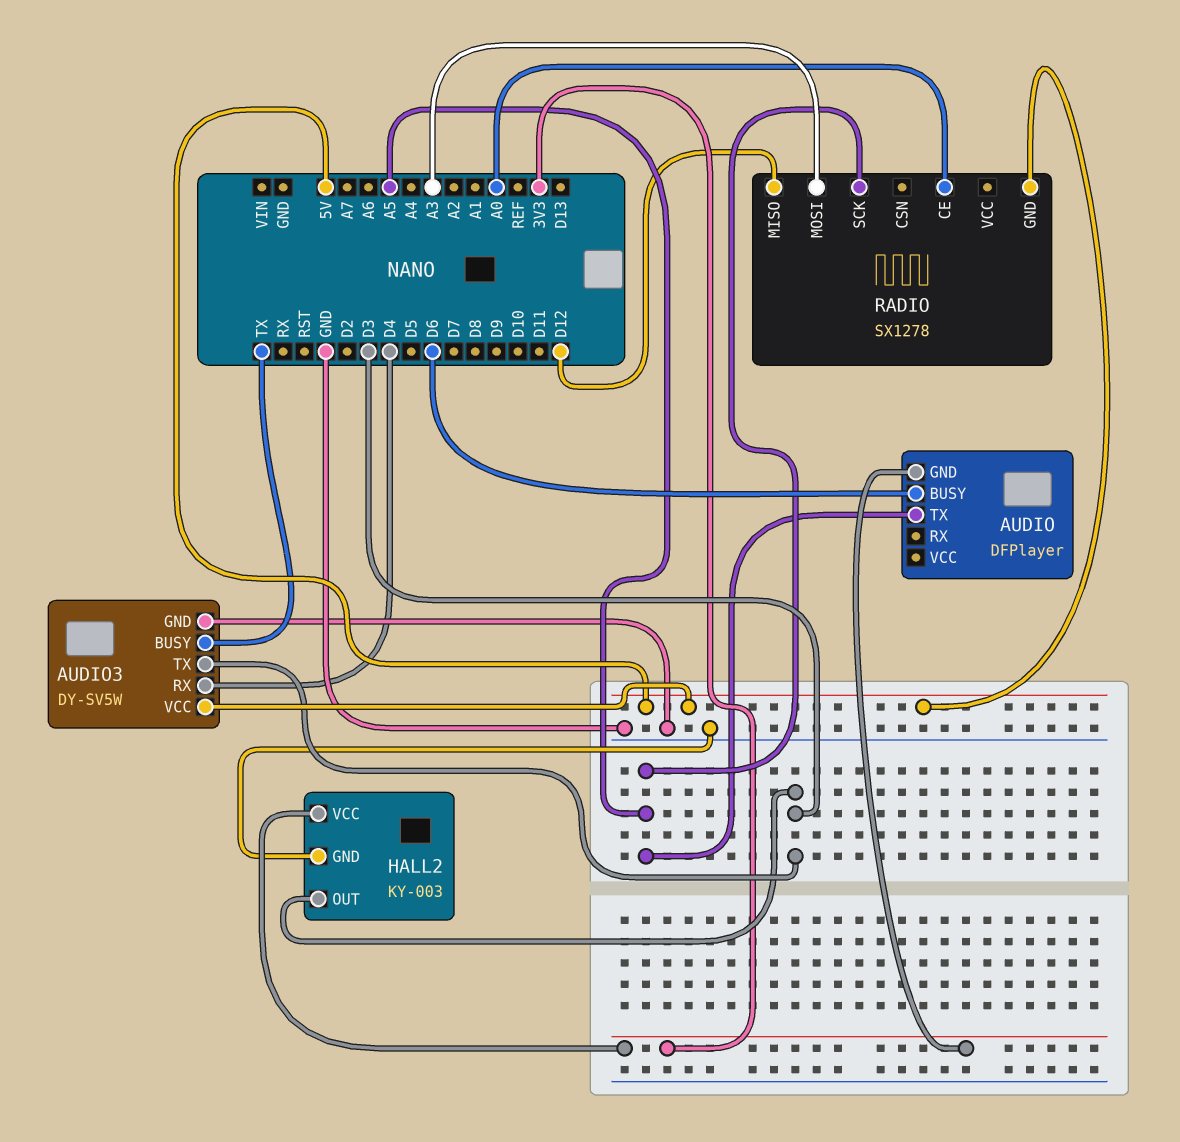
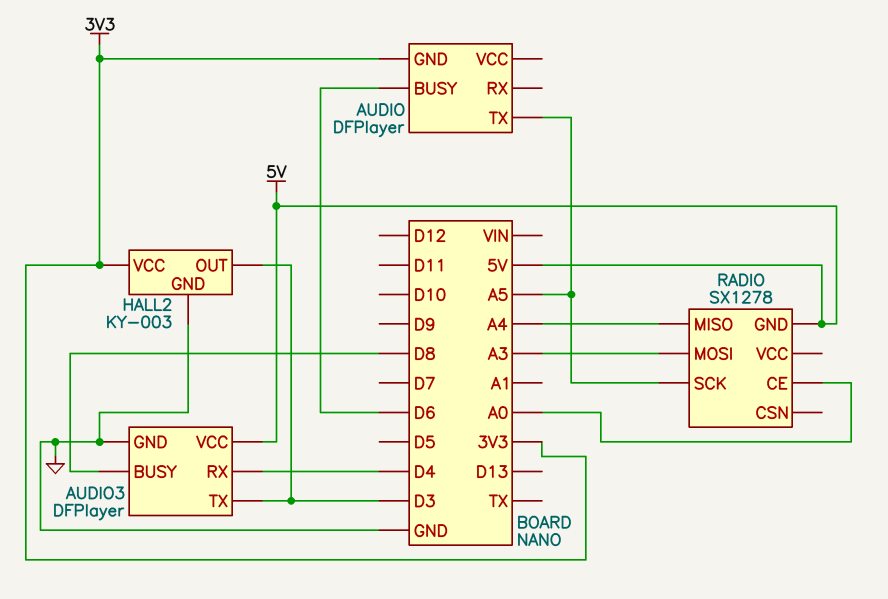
AUDIO3: DY-SV5W -> DFPlayer
AUDIO3 pin BUSY: TX -> D8
RADIO pin MISO: D12 -> A4

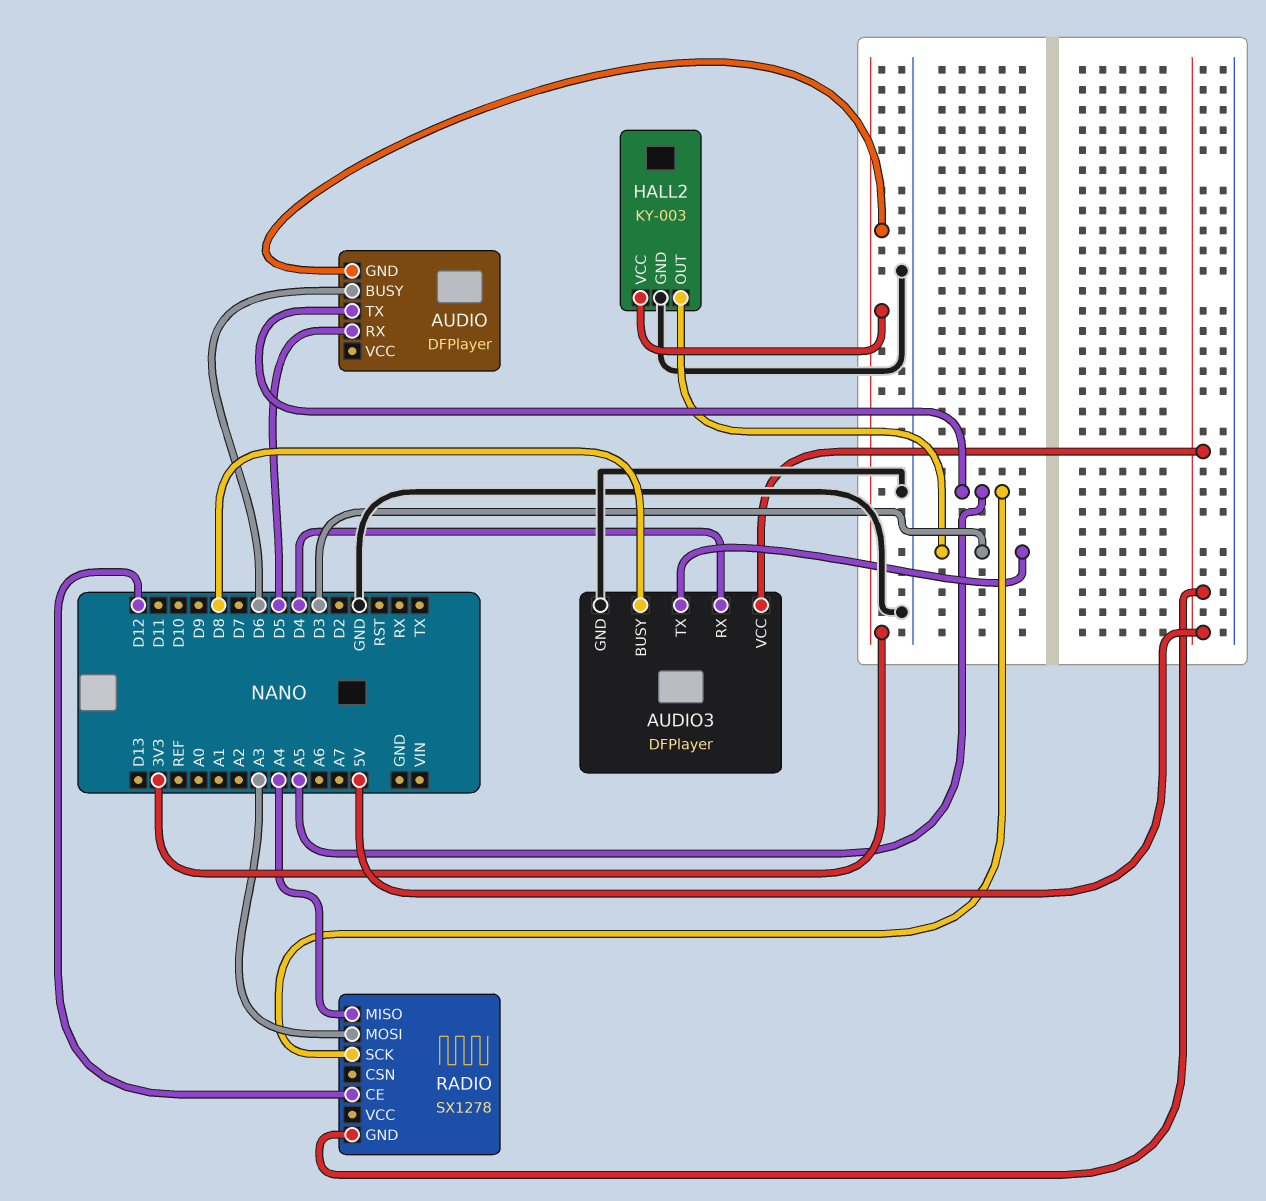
AUDIO pin RX: none -> D5
RADIO pin CE: A0 -> D12

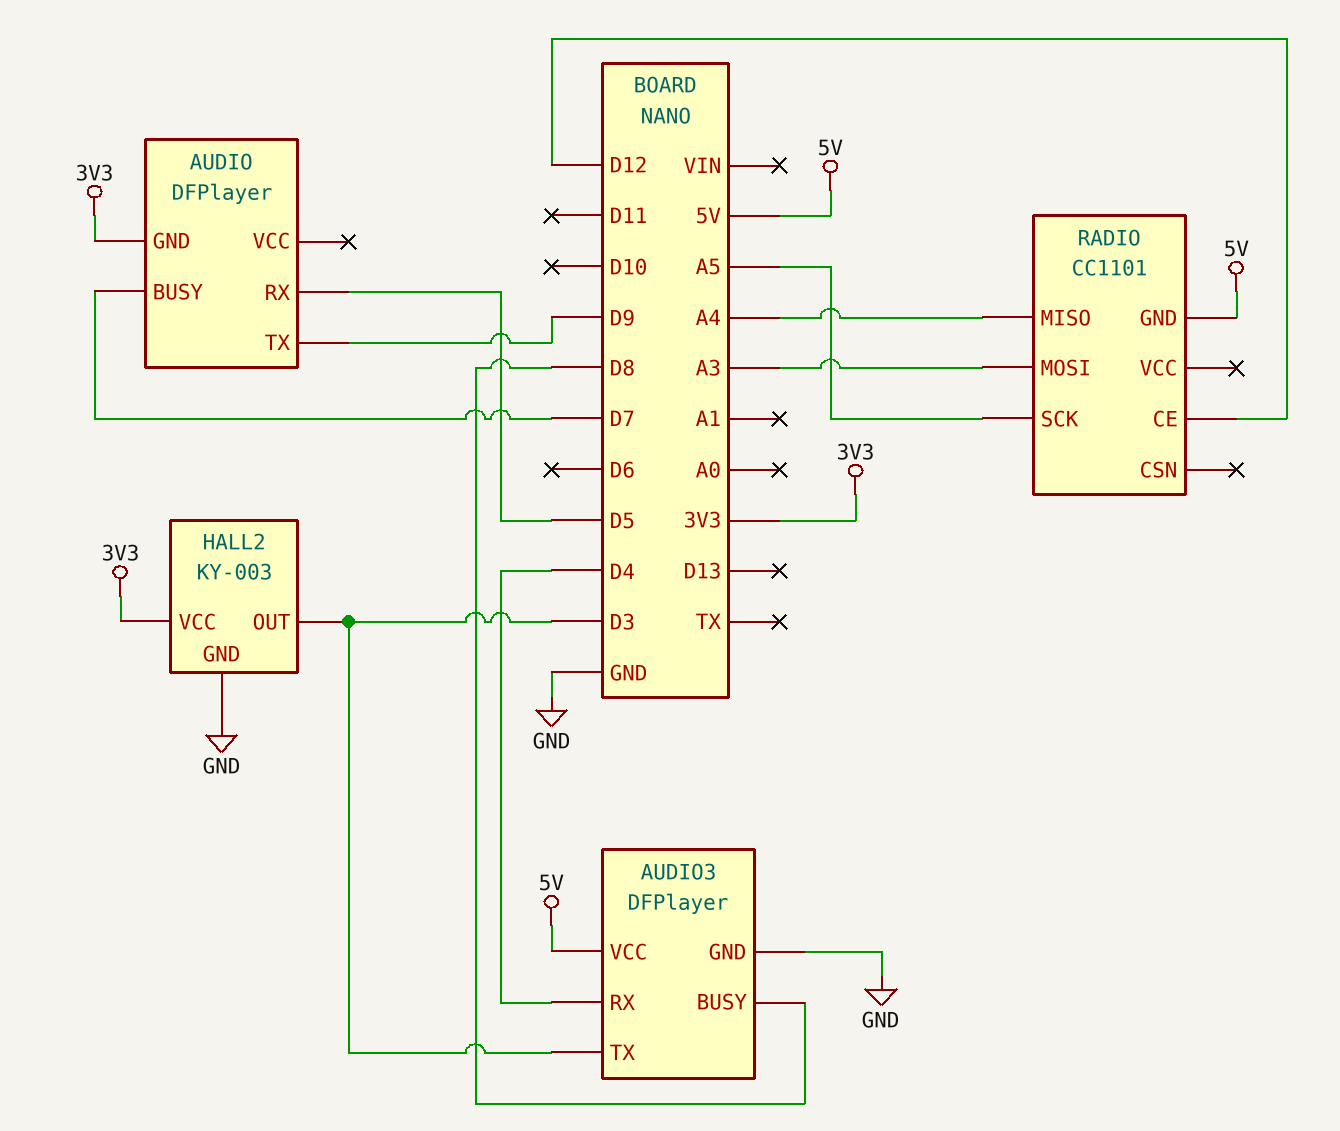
AUDIO pin BUSY: D6 -> D7
AUDIO pin TX: A5 -> D9
RADIO: SX1278 -> CC1101

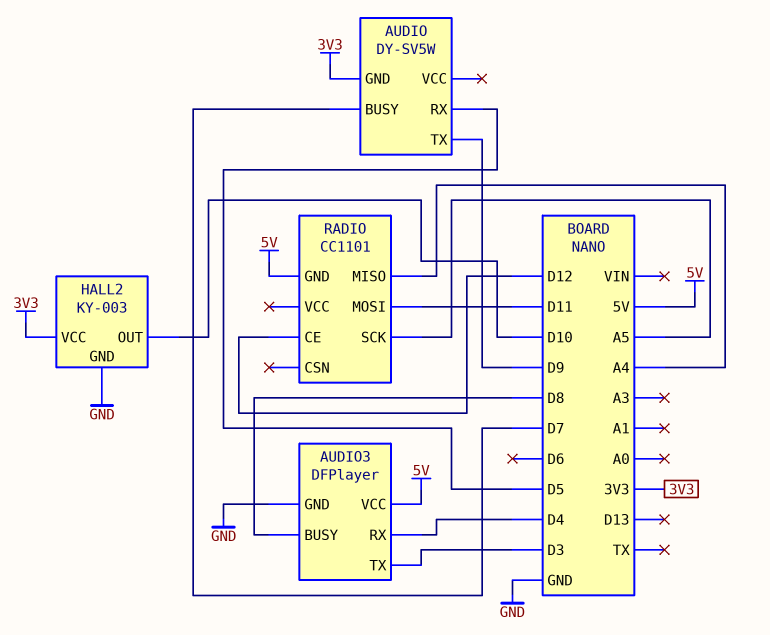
AUDIO: DFPlayer -> DY-SV5W
HALL2 pin OUT: D3 -> D10
RADIO pin MOSI: A3 -> D11

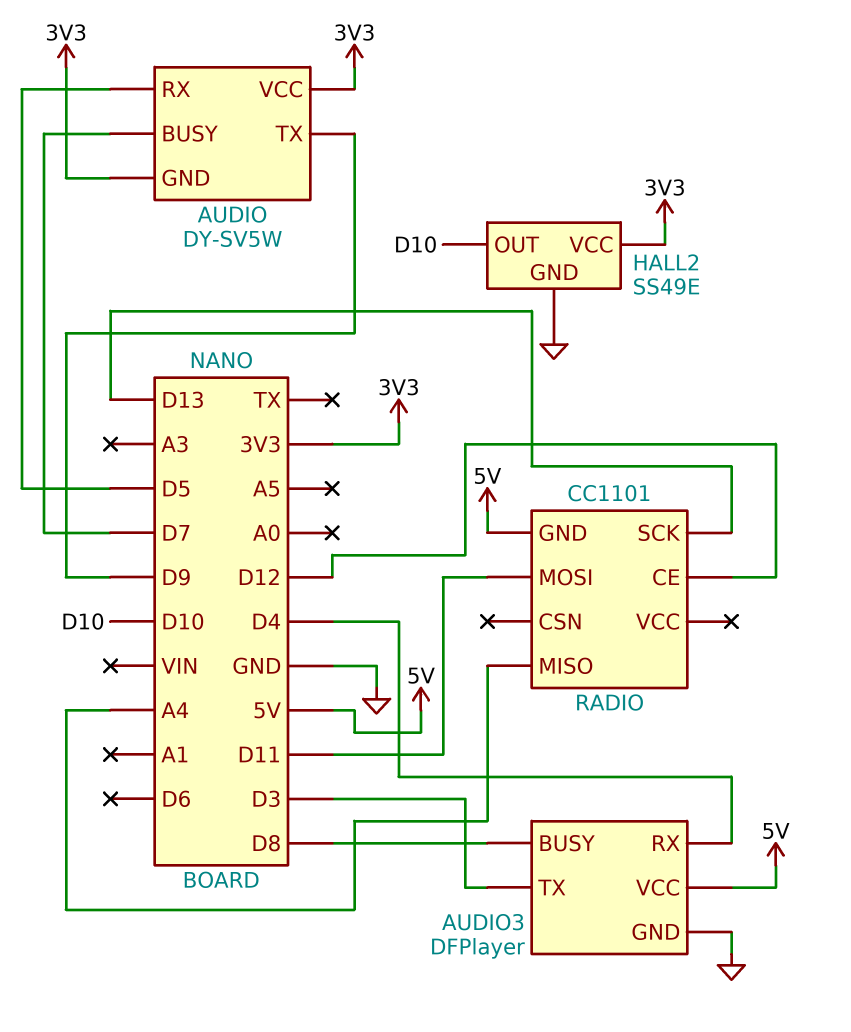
AUDIO pin VCC: none -> 3V3
HALL2: KY-003 -> SS49E
RADIO pin SCK: A5 -> D13

